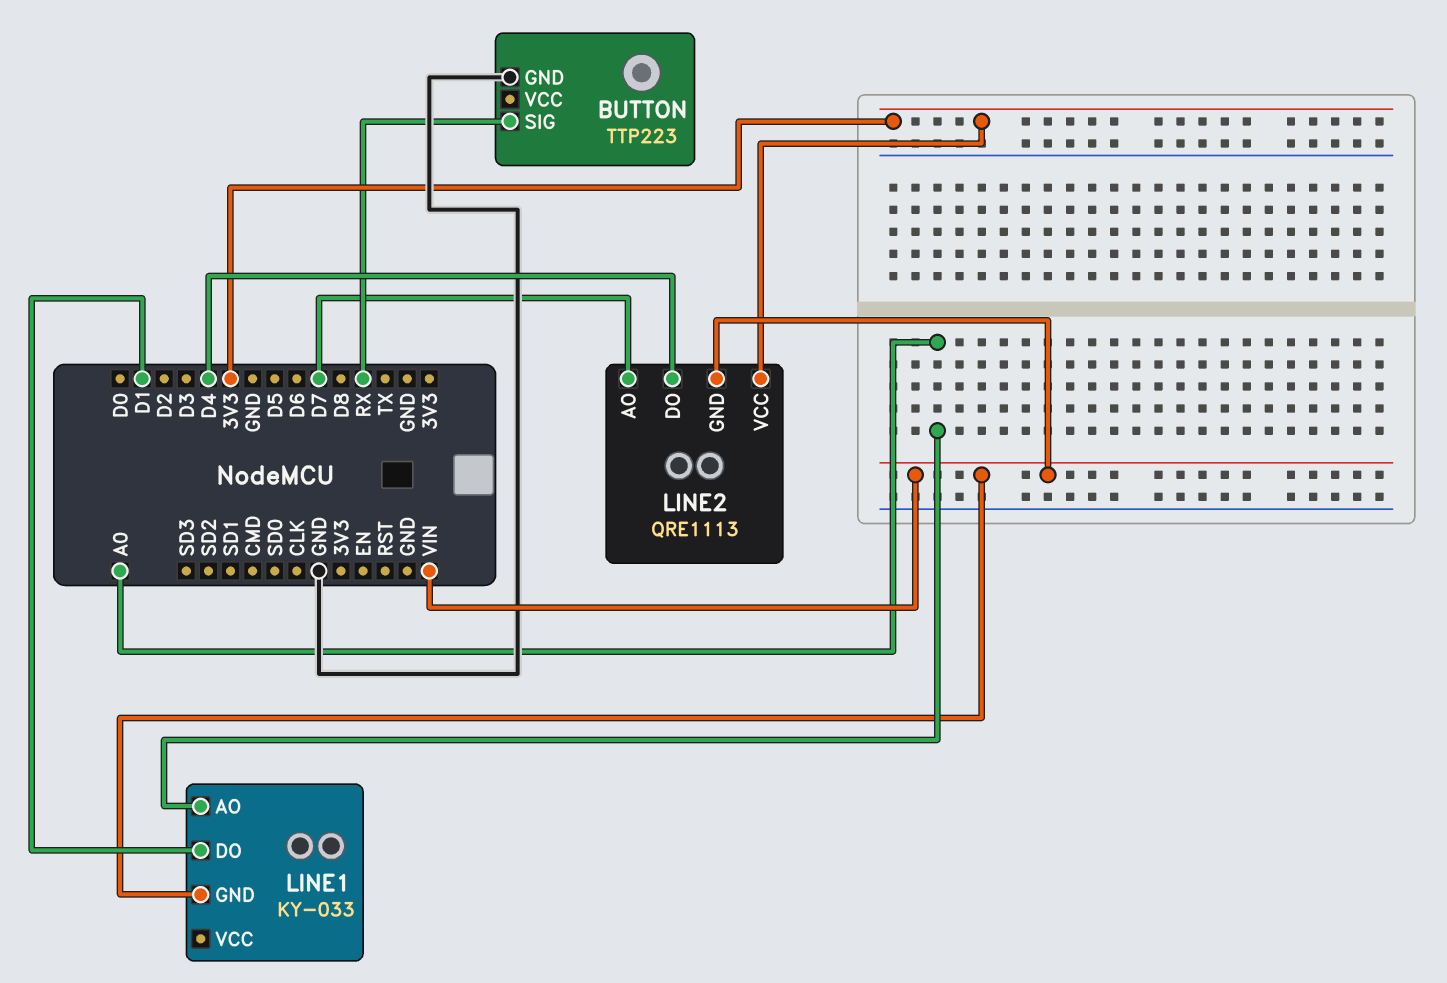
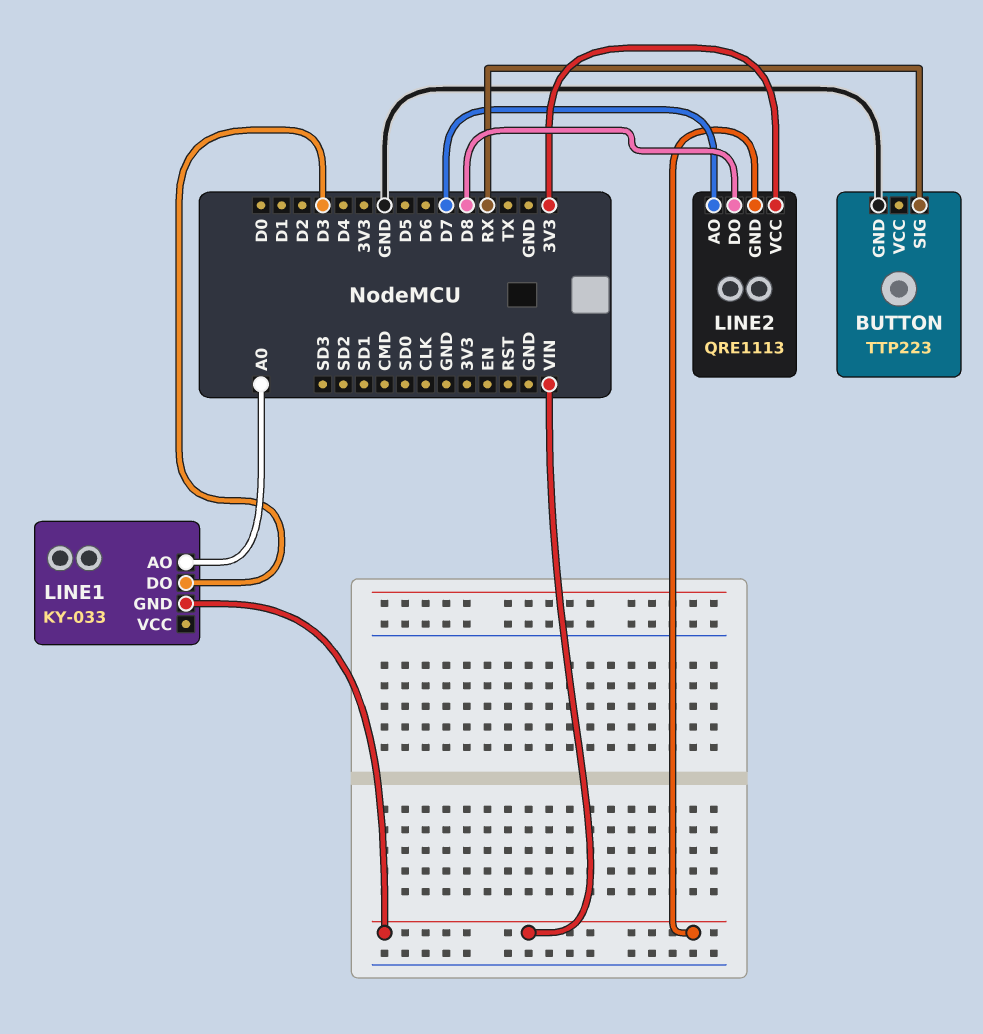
LINE1 pin DO: D1 -> D3
LINE2 pin DO: D4 -> D8

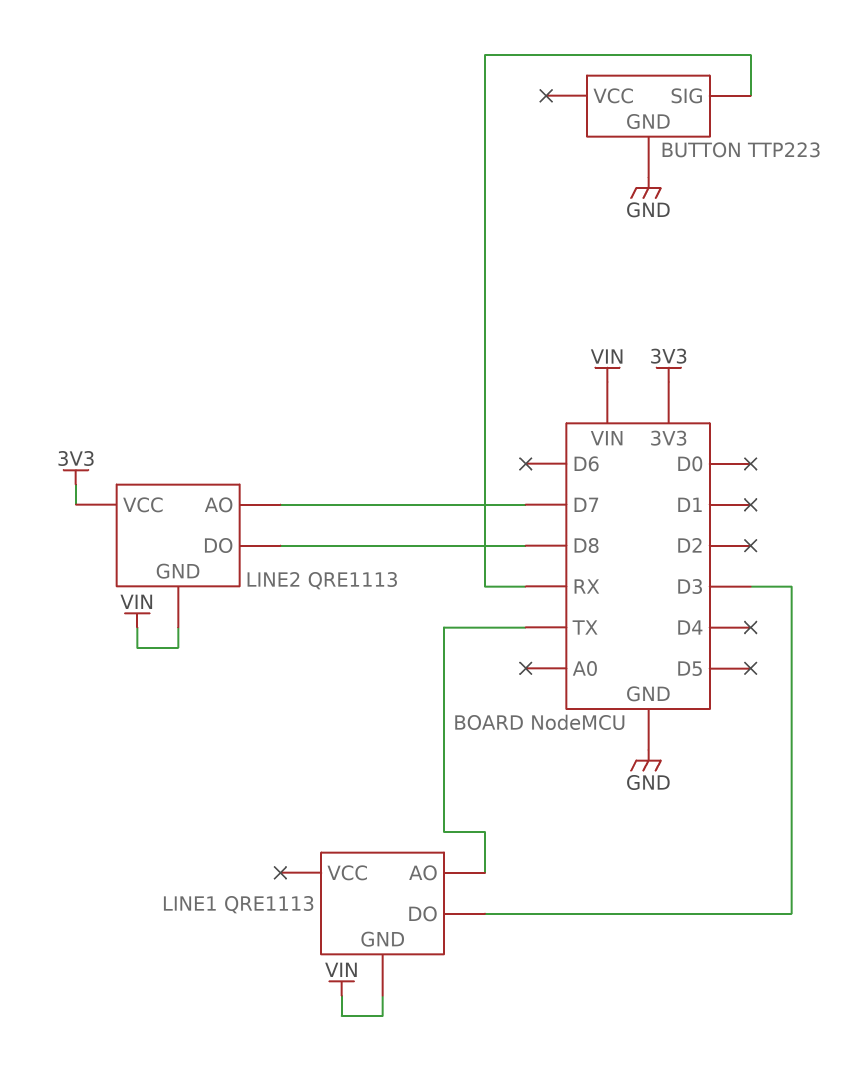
LINE1: KY-033 -> QRE1113
LINE1 pin AO: A0 -> TX

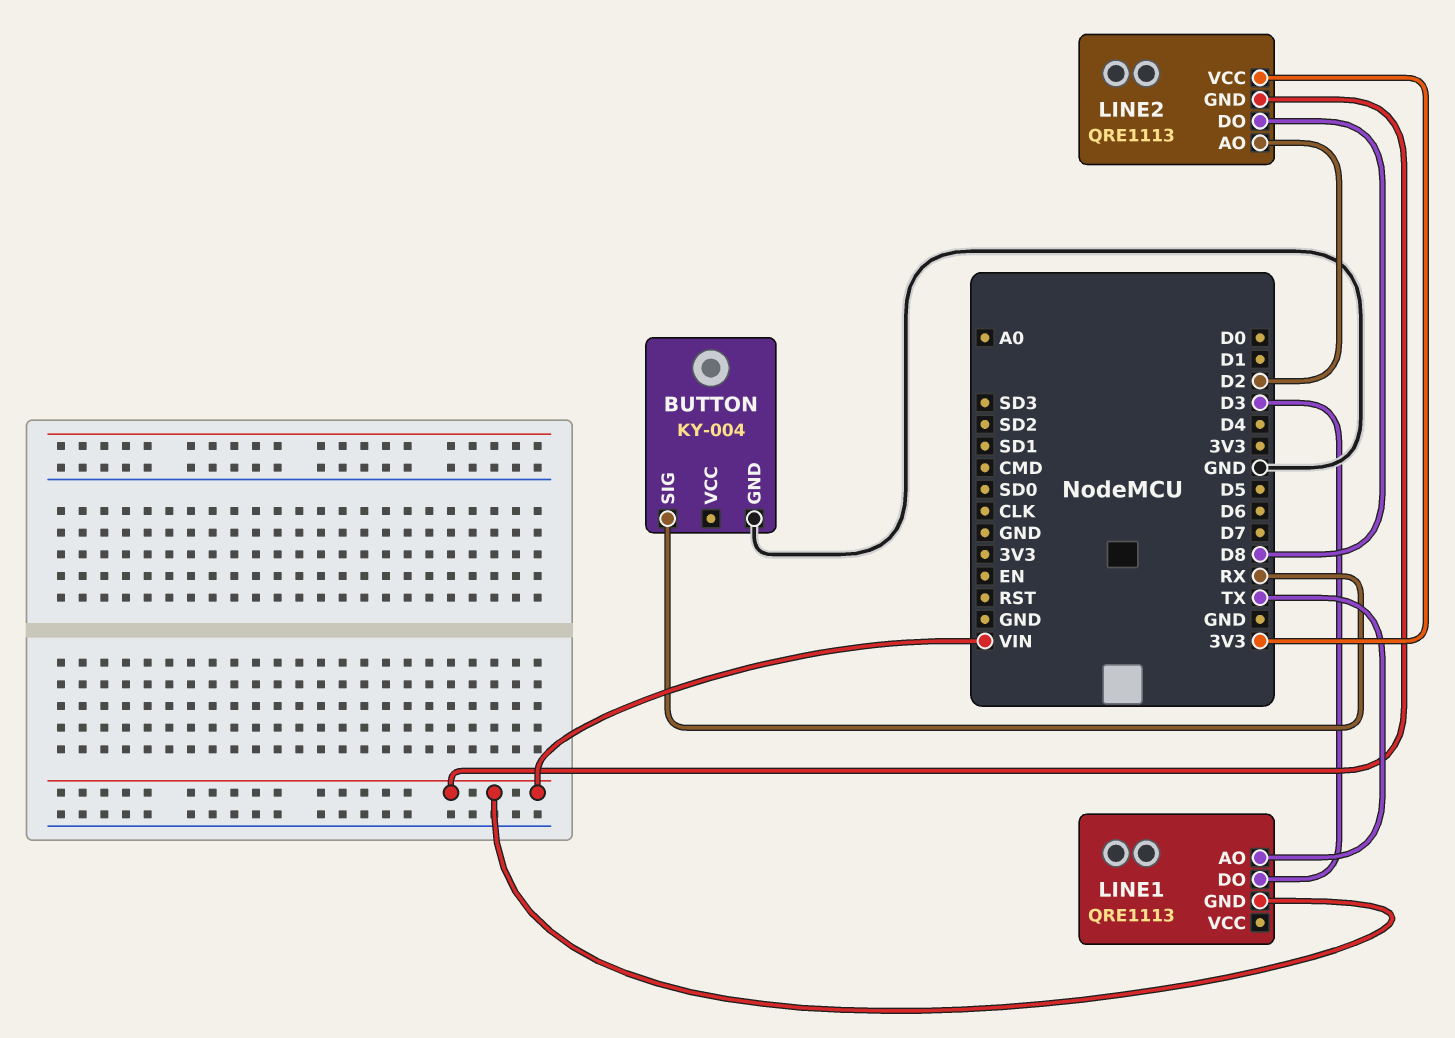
BUTTON: TTP223 -> KY-004
LINE2 pin AO: D7 -> D2

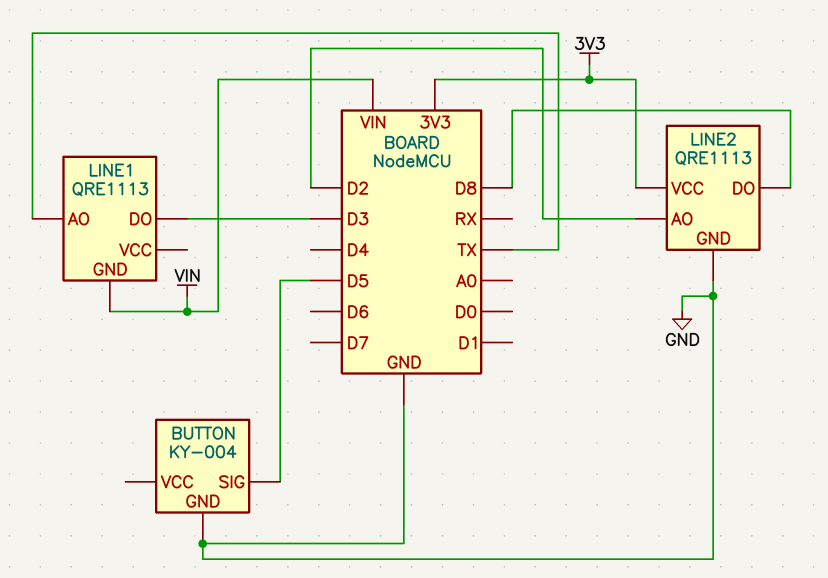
BUTTON pin SIG: RX -> D5
LINE2 pin GND: VIN -> GND

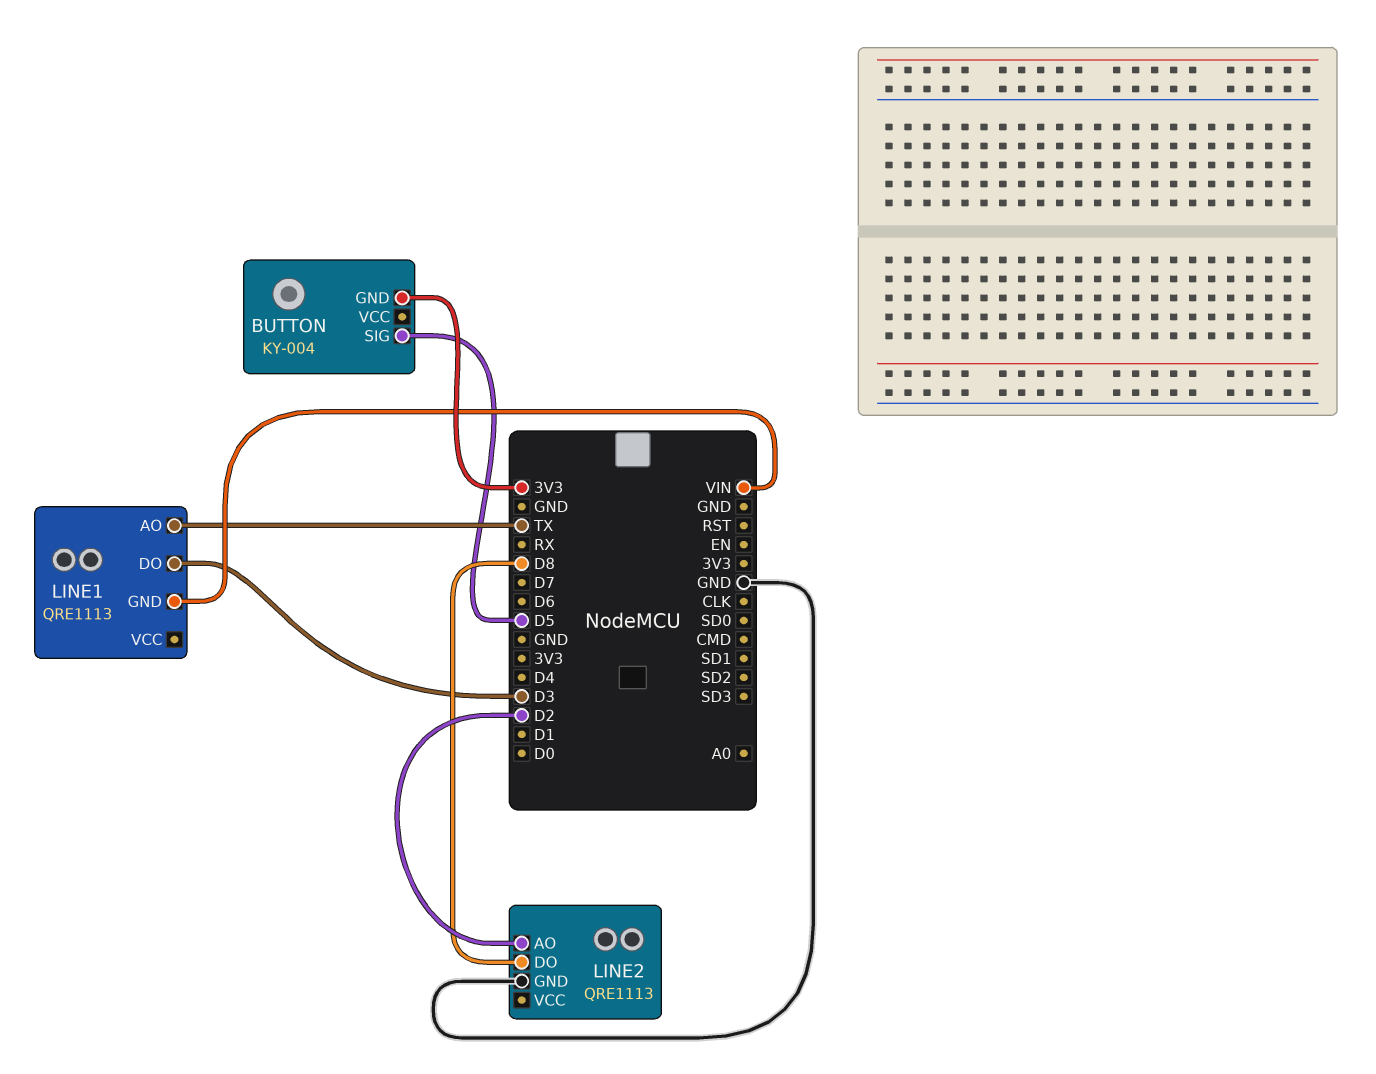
BUTTON pin GND: GND -> 3V3
LINE2 pin VCC: 3V3 -> none

